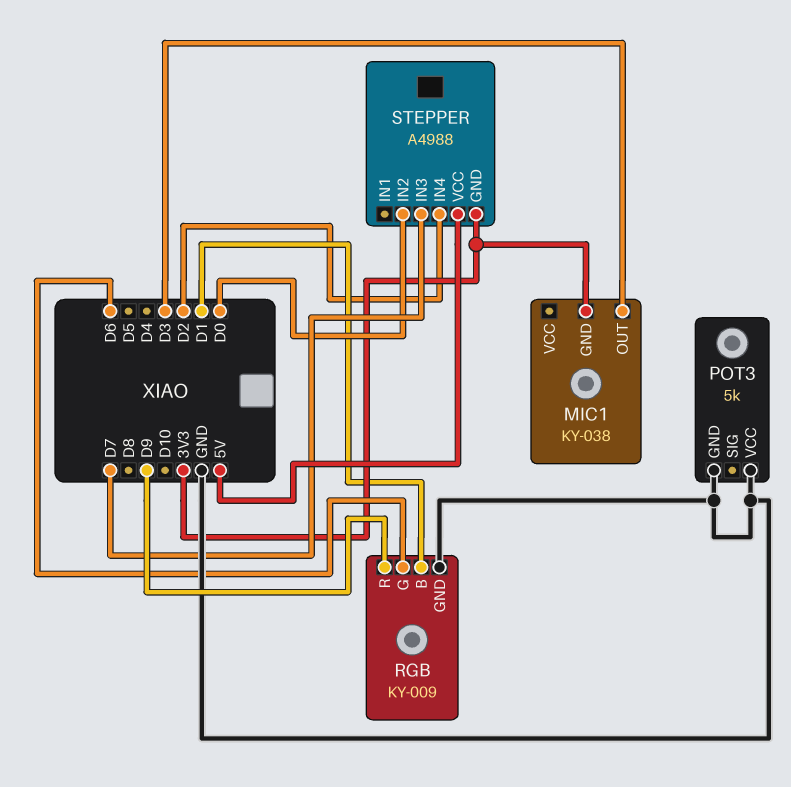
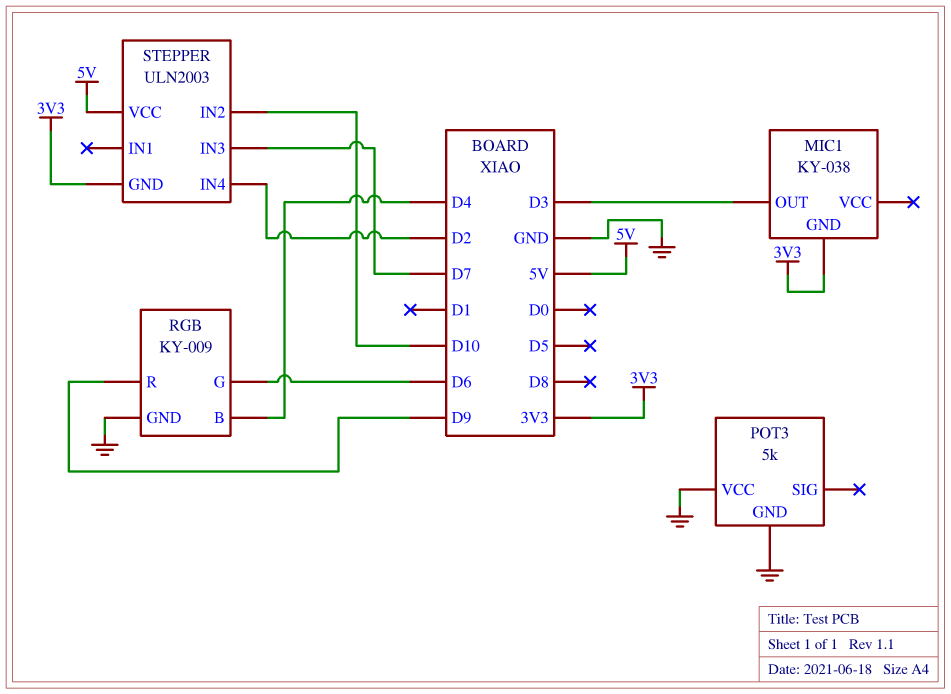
RGB pin B: D1 -> D4
STEPPER: A4988 -> ULN2003
STEPPER pin IN2: D0 -> D10

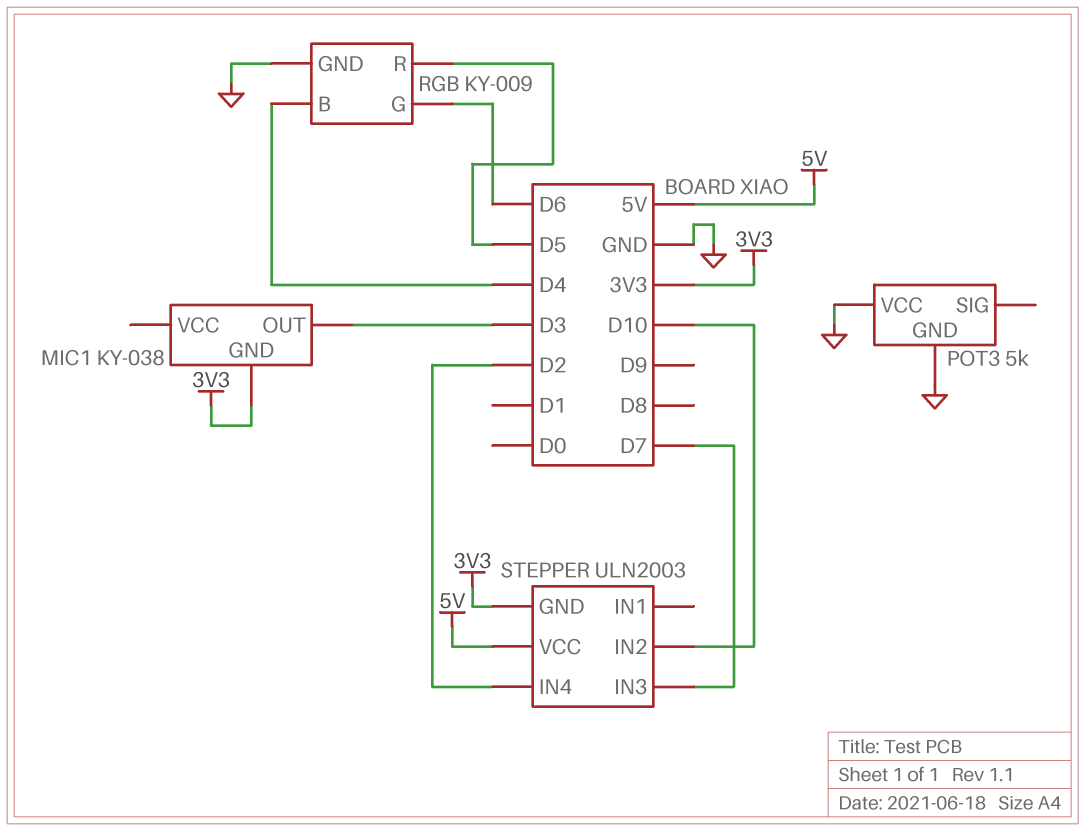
RGB pin R: D9 -> D5

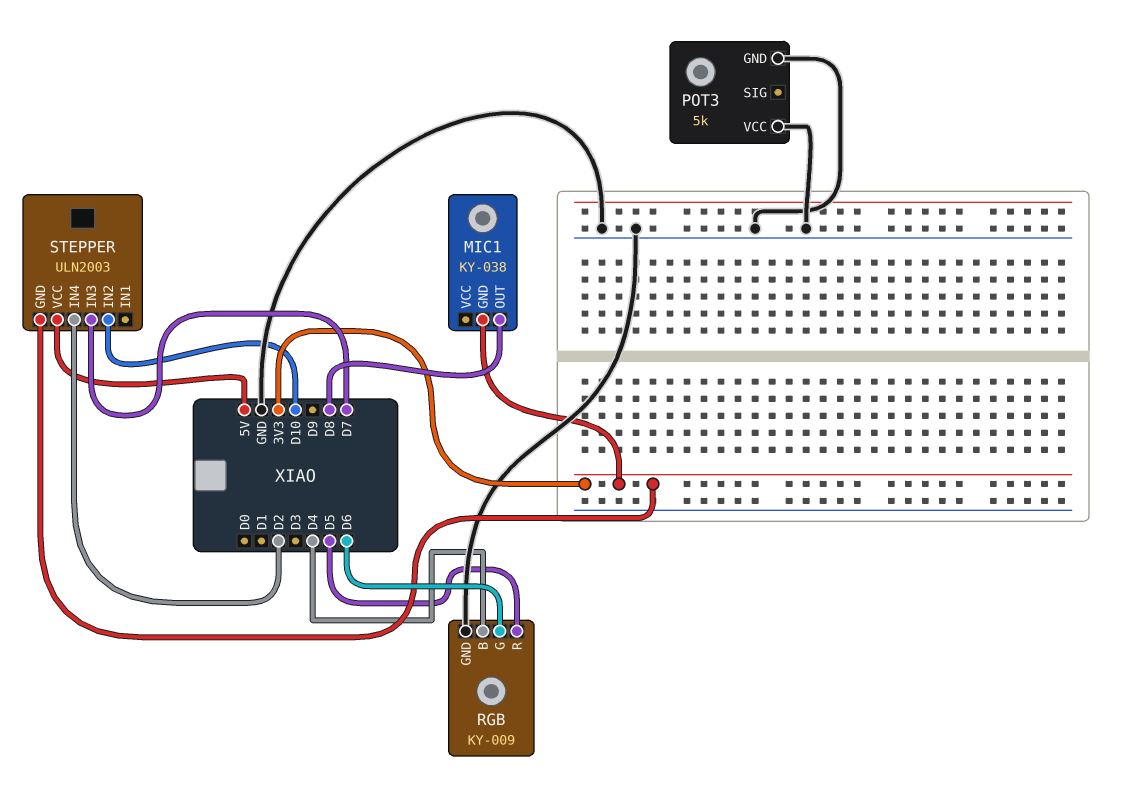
MIC1 pin OUT: D3 -> D8

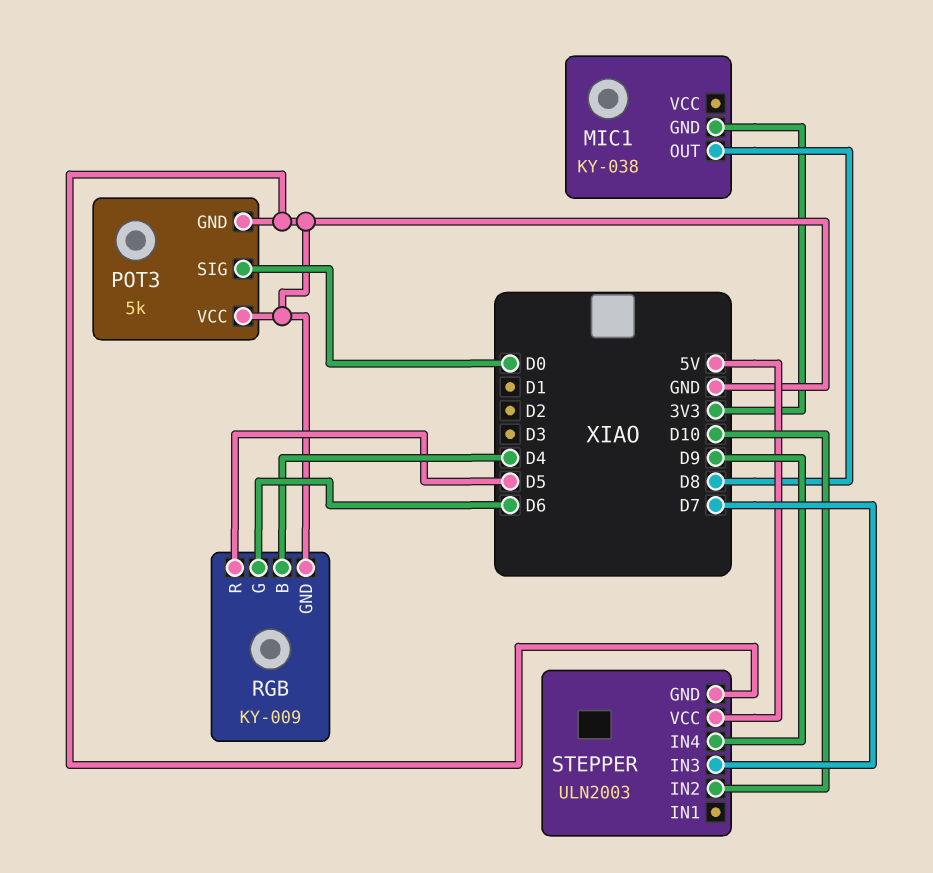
POT3 pin SIG: none -> D0
STEPPER pin GND: 3V3 -> GND
STEPPER pin IN4: D2 -> D9

